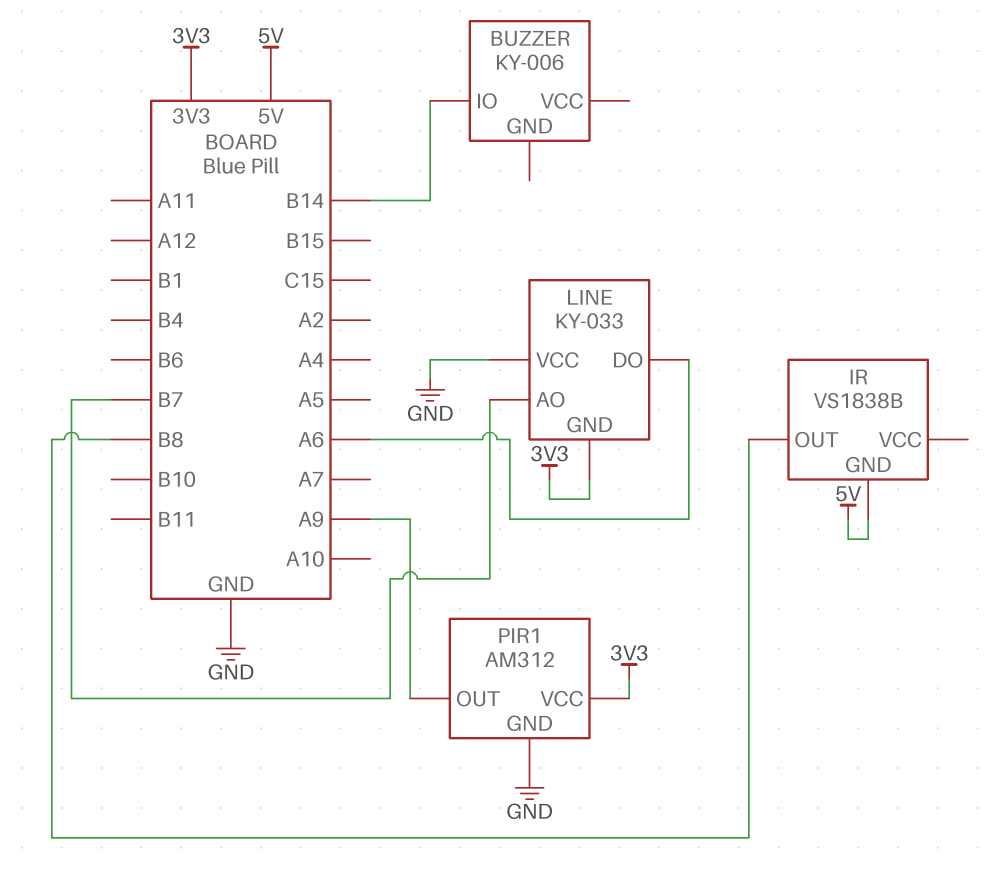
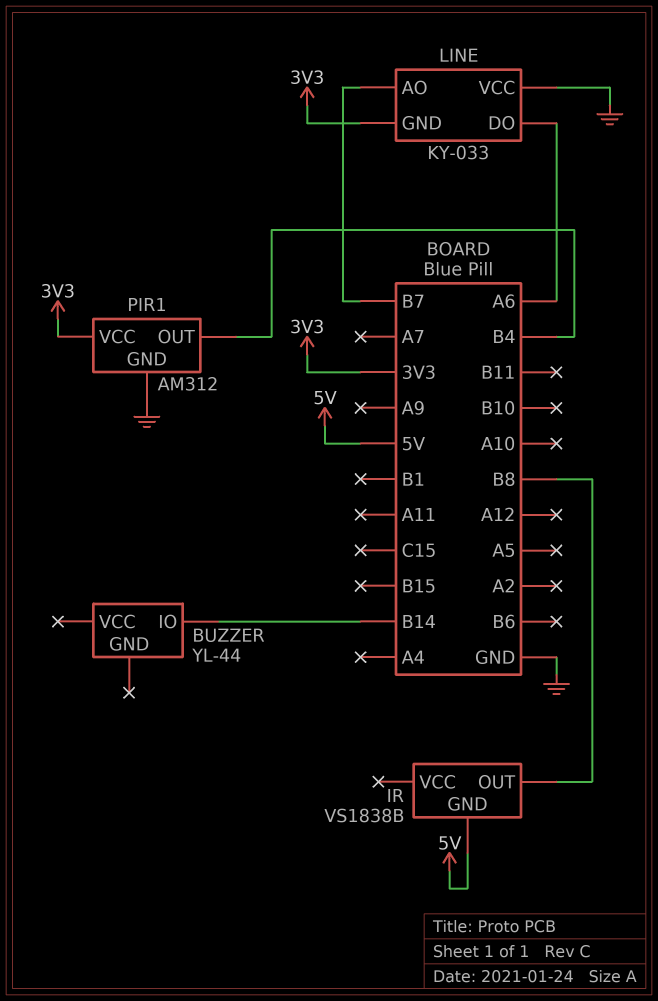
BUZZER: KY-006 -> YL-44
PIR1 pin OUT: A9 -> B4

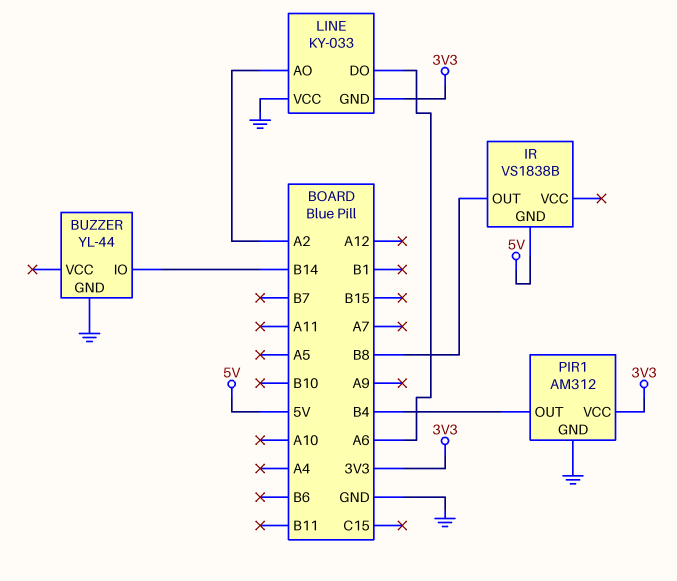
BUZZER pin GND: none -> GND
LINE pin AO: B7 -> A2

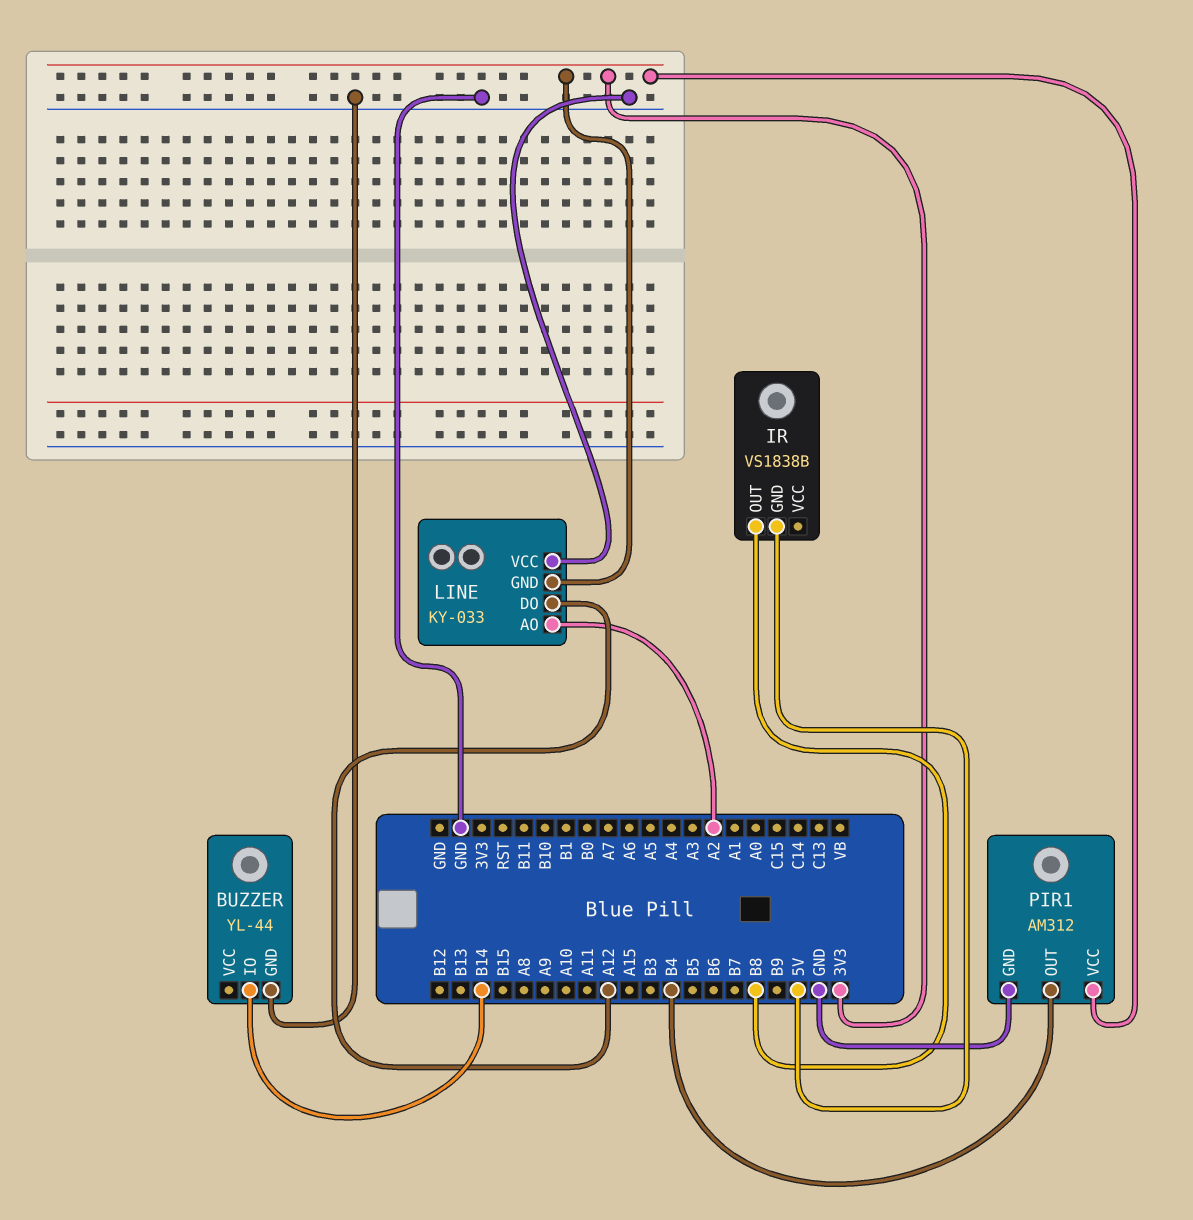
LINE pin DO: A6 -> A12

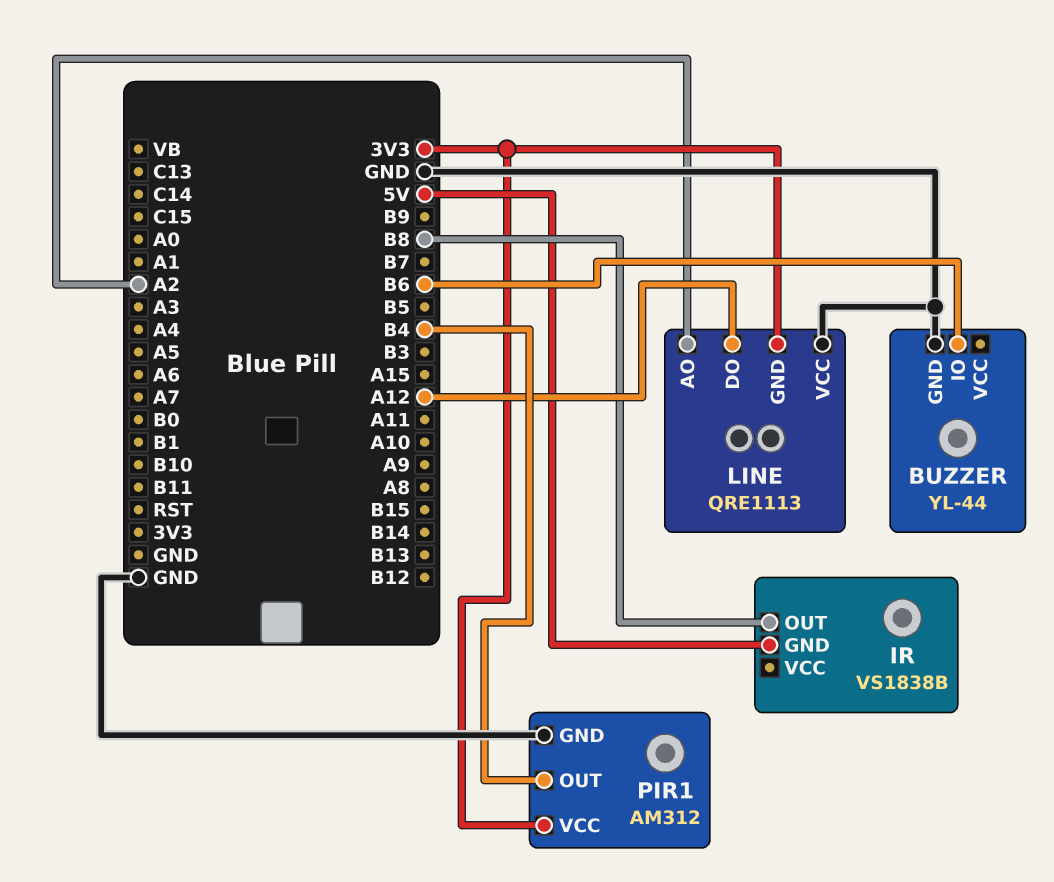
BUZZER pin IO: B14 -> B6
LINE: KY-033 -> QRE1113

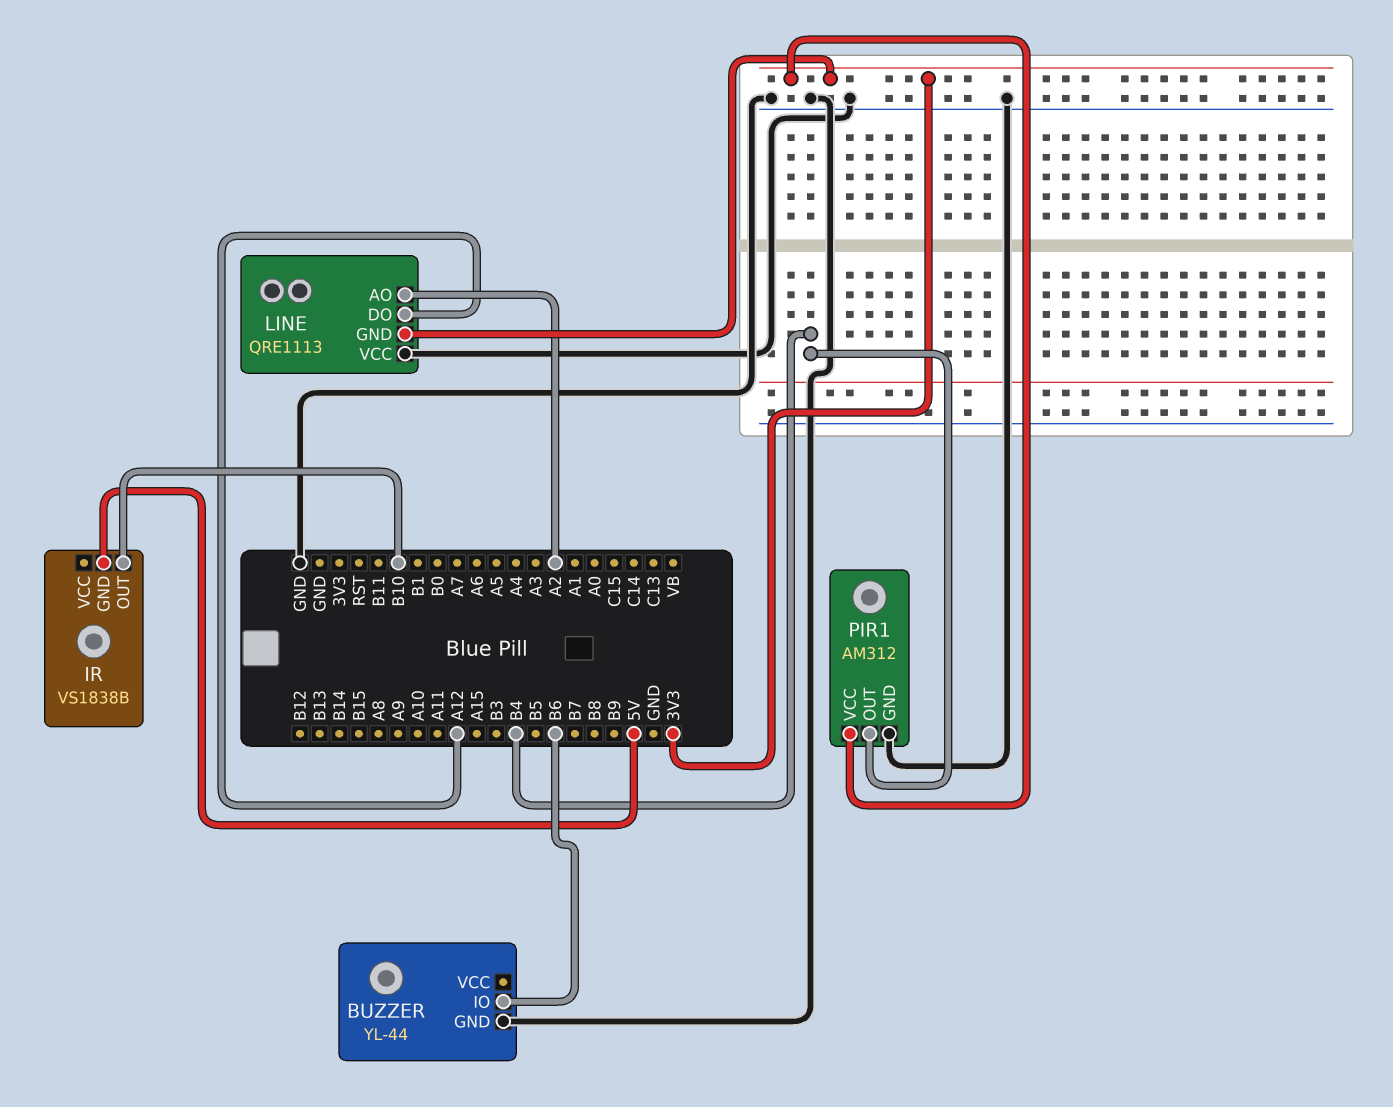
IR pin OUT: B8 -> B10

